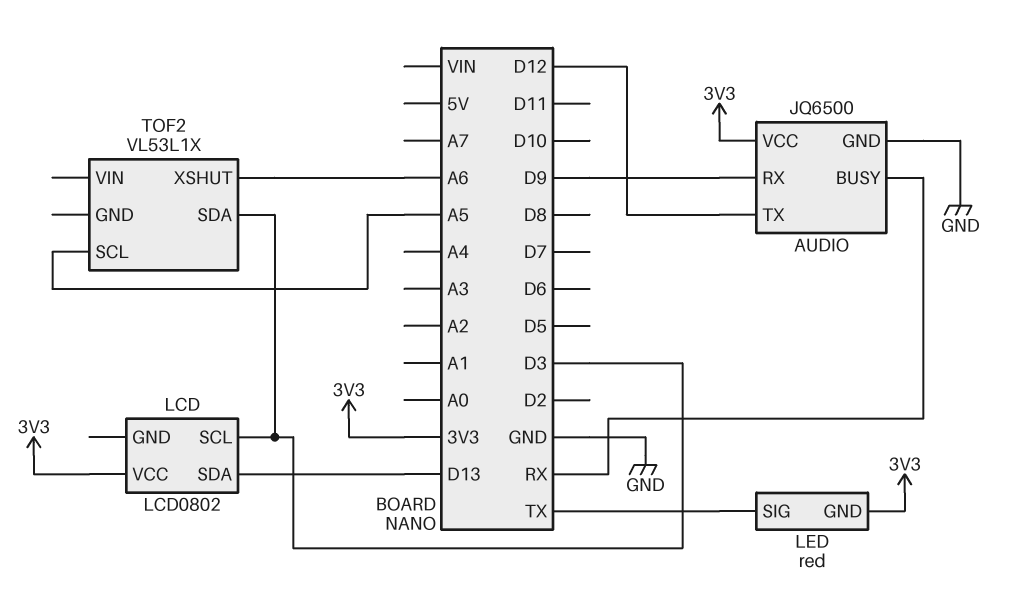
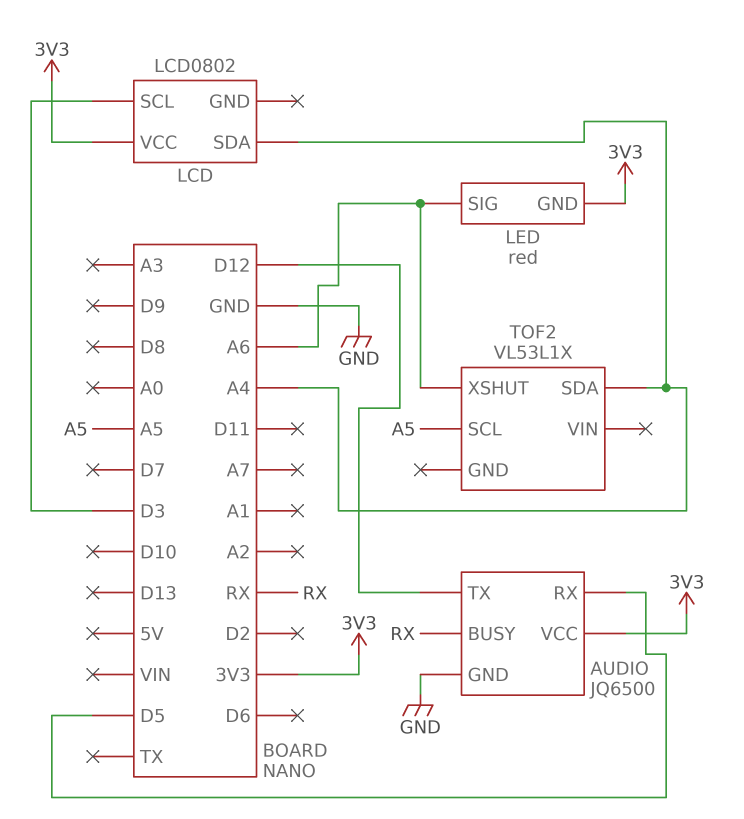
AUDIO pin RX: D9 -> D5
LCD pin SDA: D13 -> A4
LED pin SIG: TX -> A6
TOF2 pin SDA: D3 -> A4

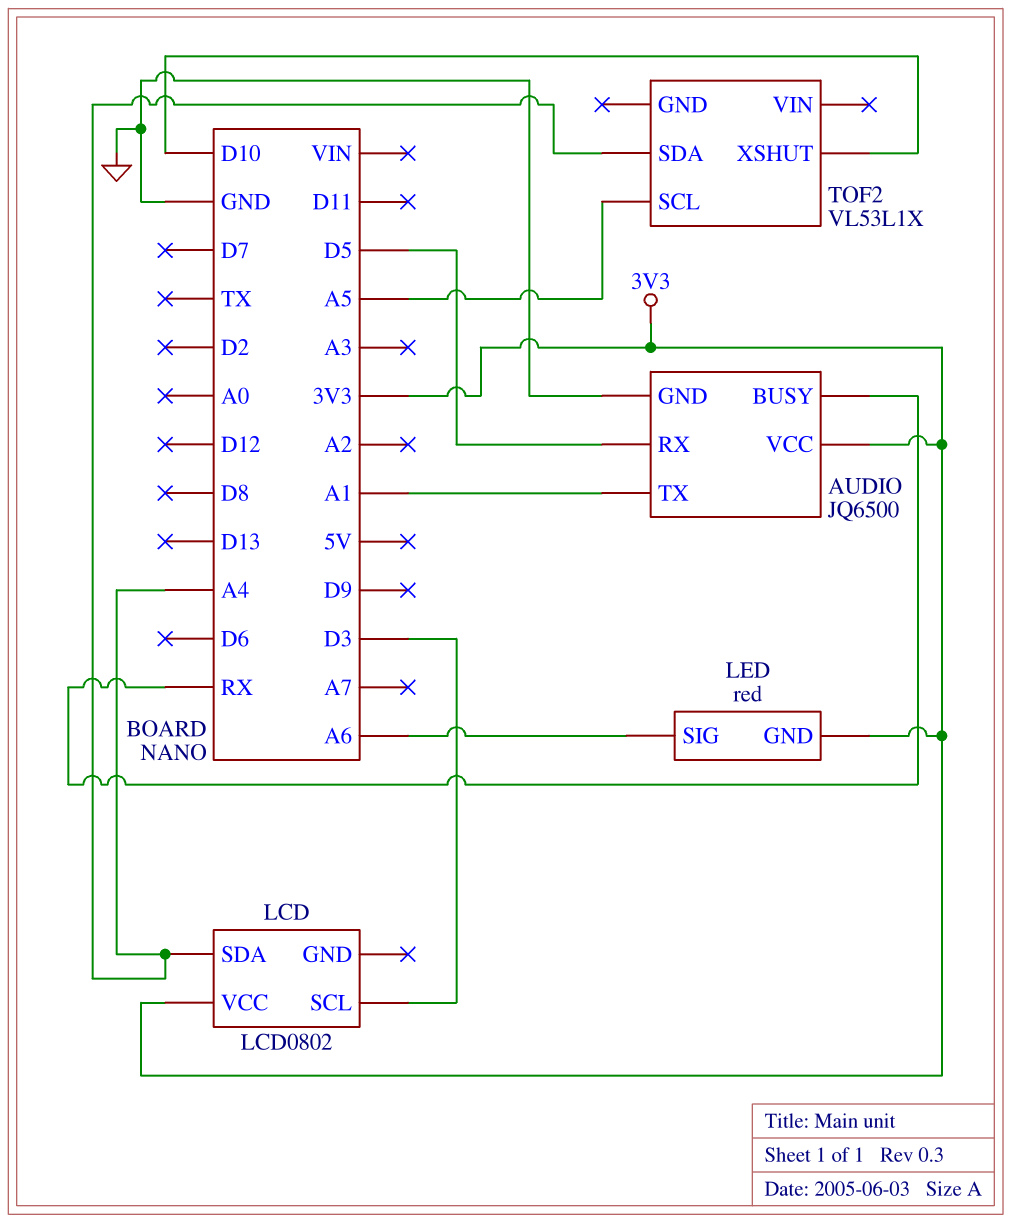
AUDIO pin TX: D12 -> A1
TOF2 pin XSHUT: A6 -> D10

